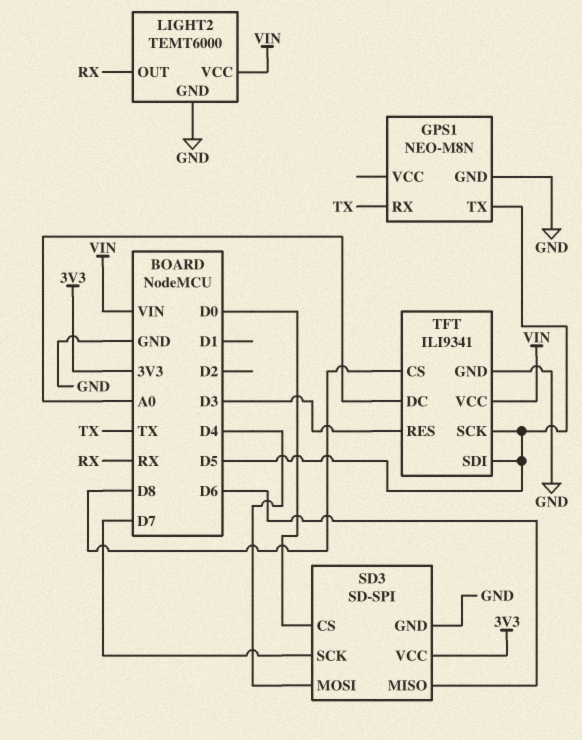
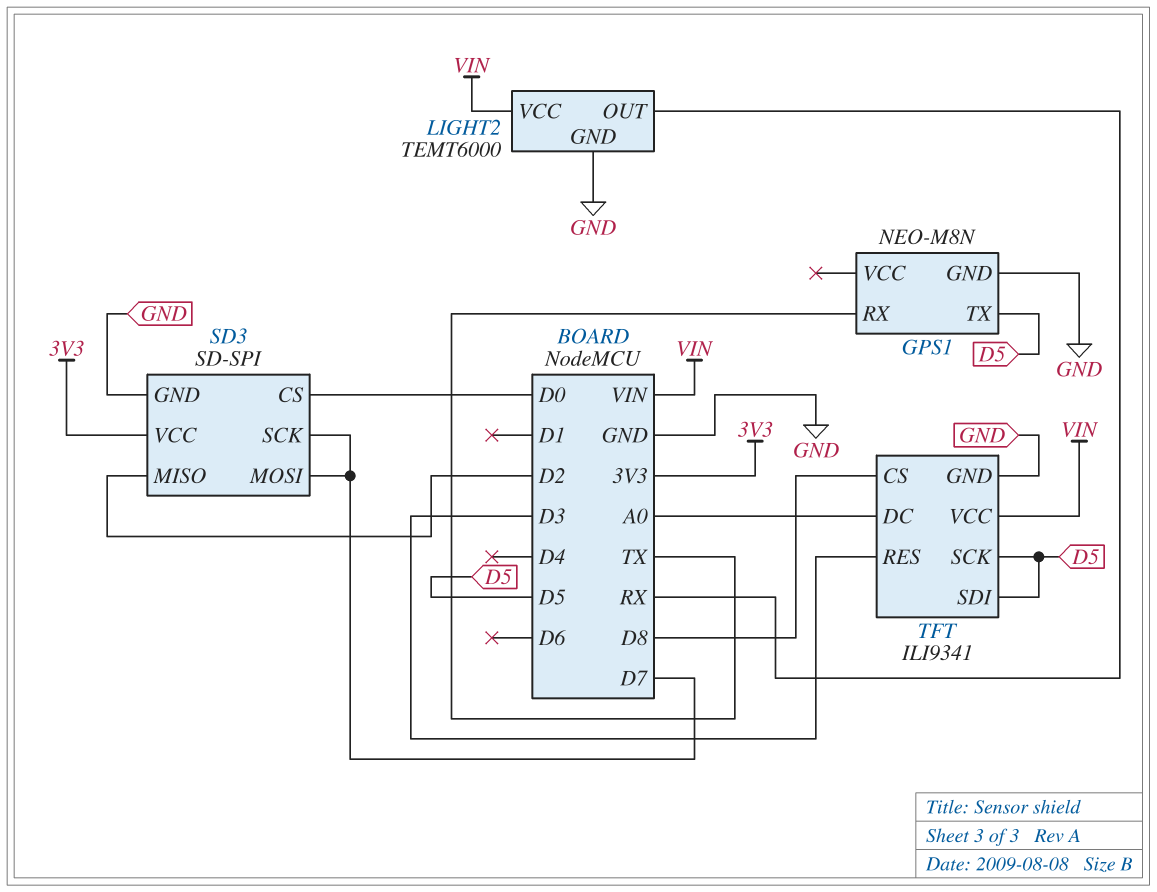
SD3 pin MISO: D6 -> D2
SD3 pin MOSI: D4 -> D7

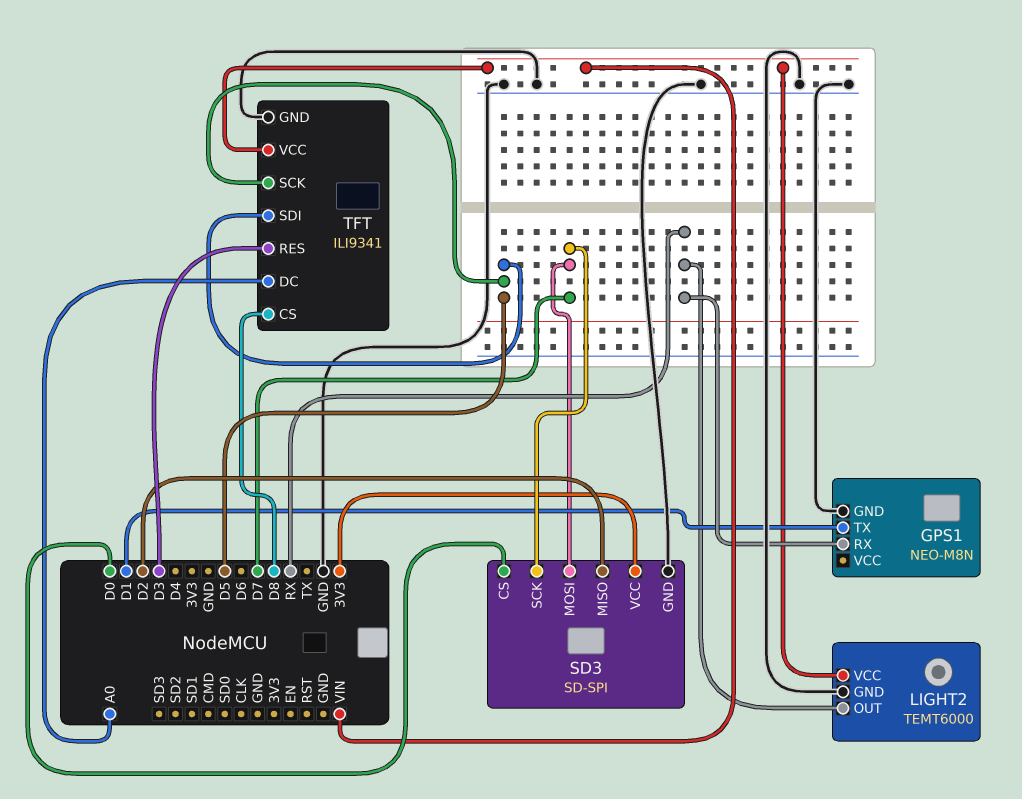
GPS1 pin RX: TX -> RX
GPS1 pin TX: D5 -> D1

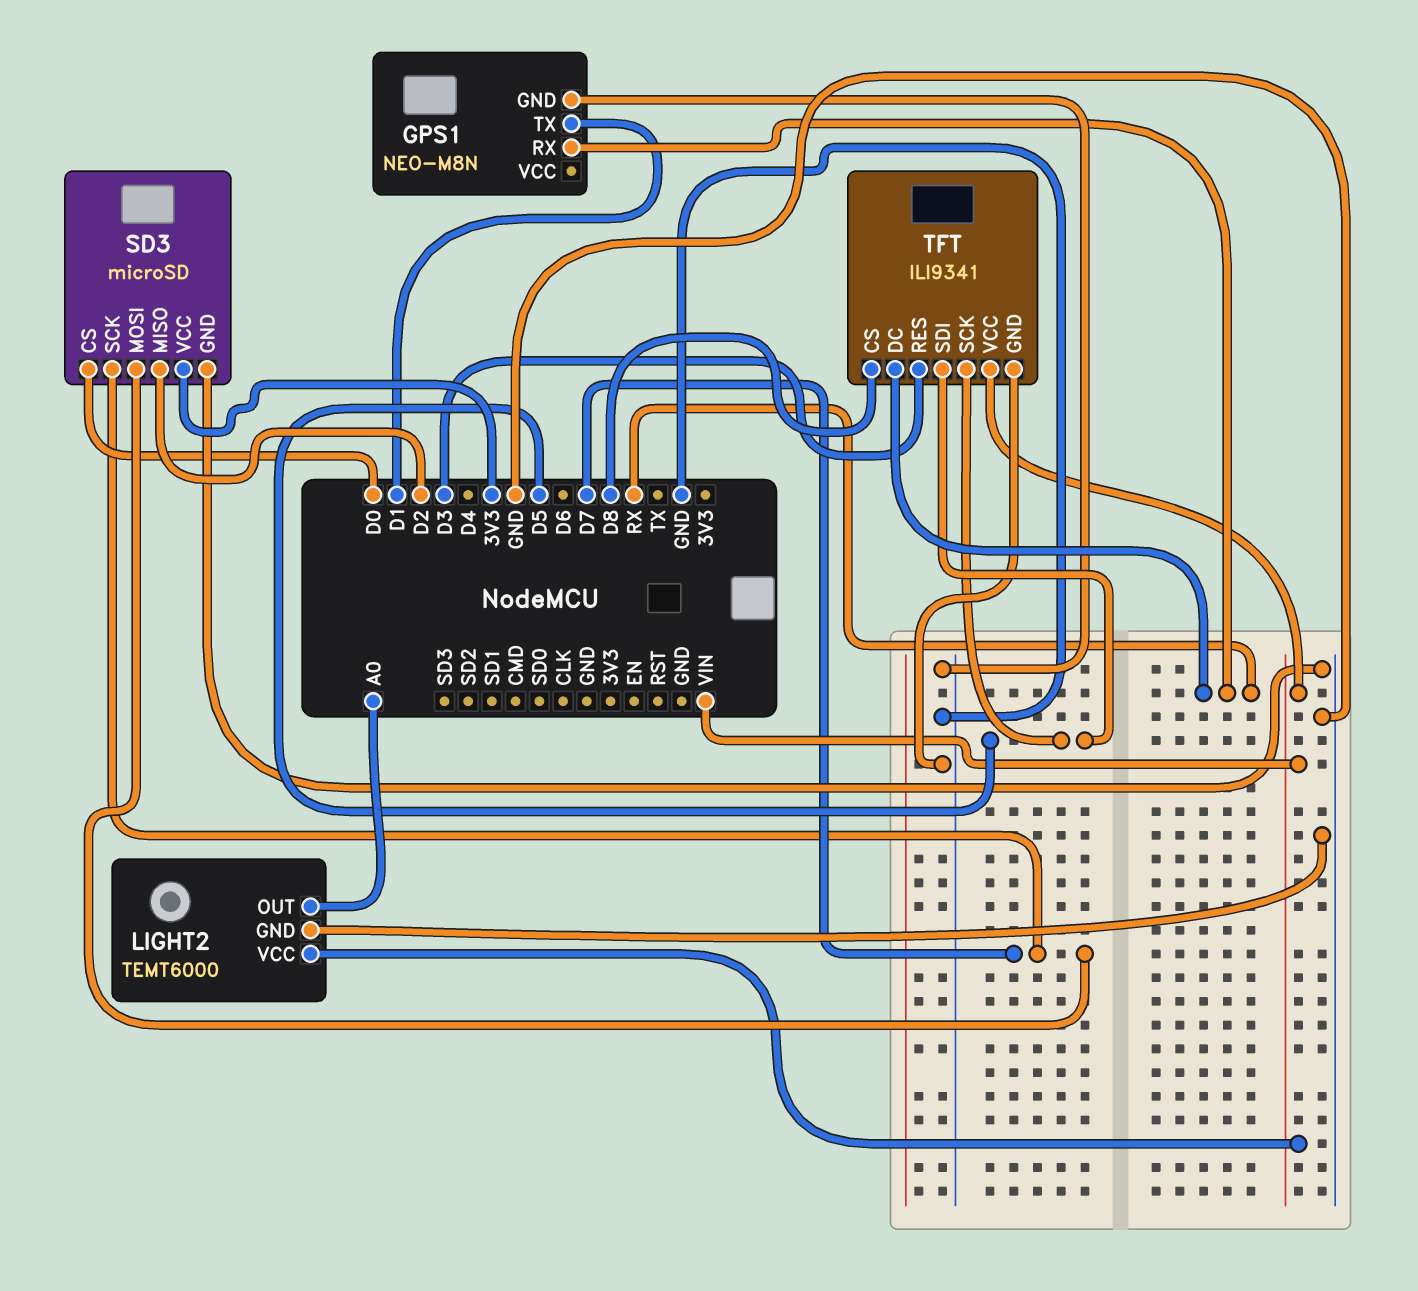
LIGHT2 pin OUT: RX -> A0
SD3: SD-SPI -> microSD
TFT pin DC: A0 -> RX

